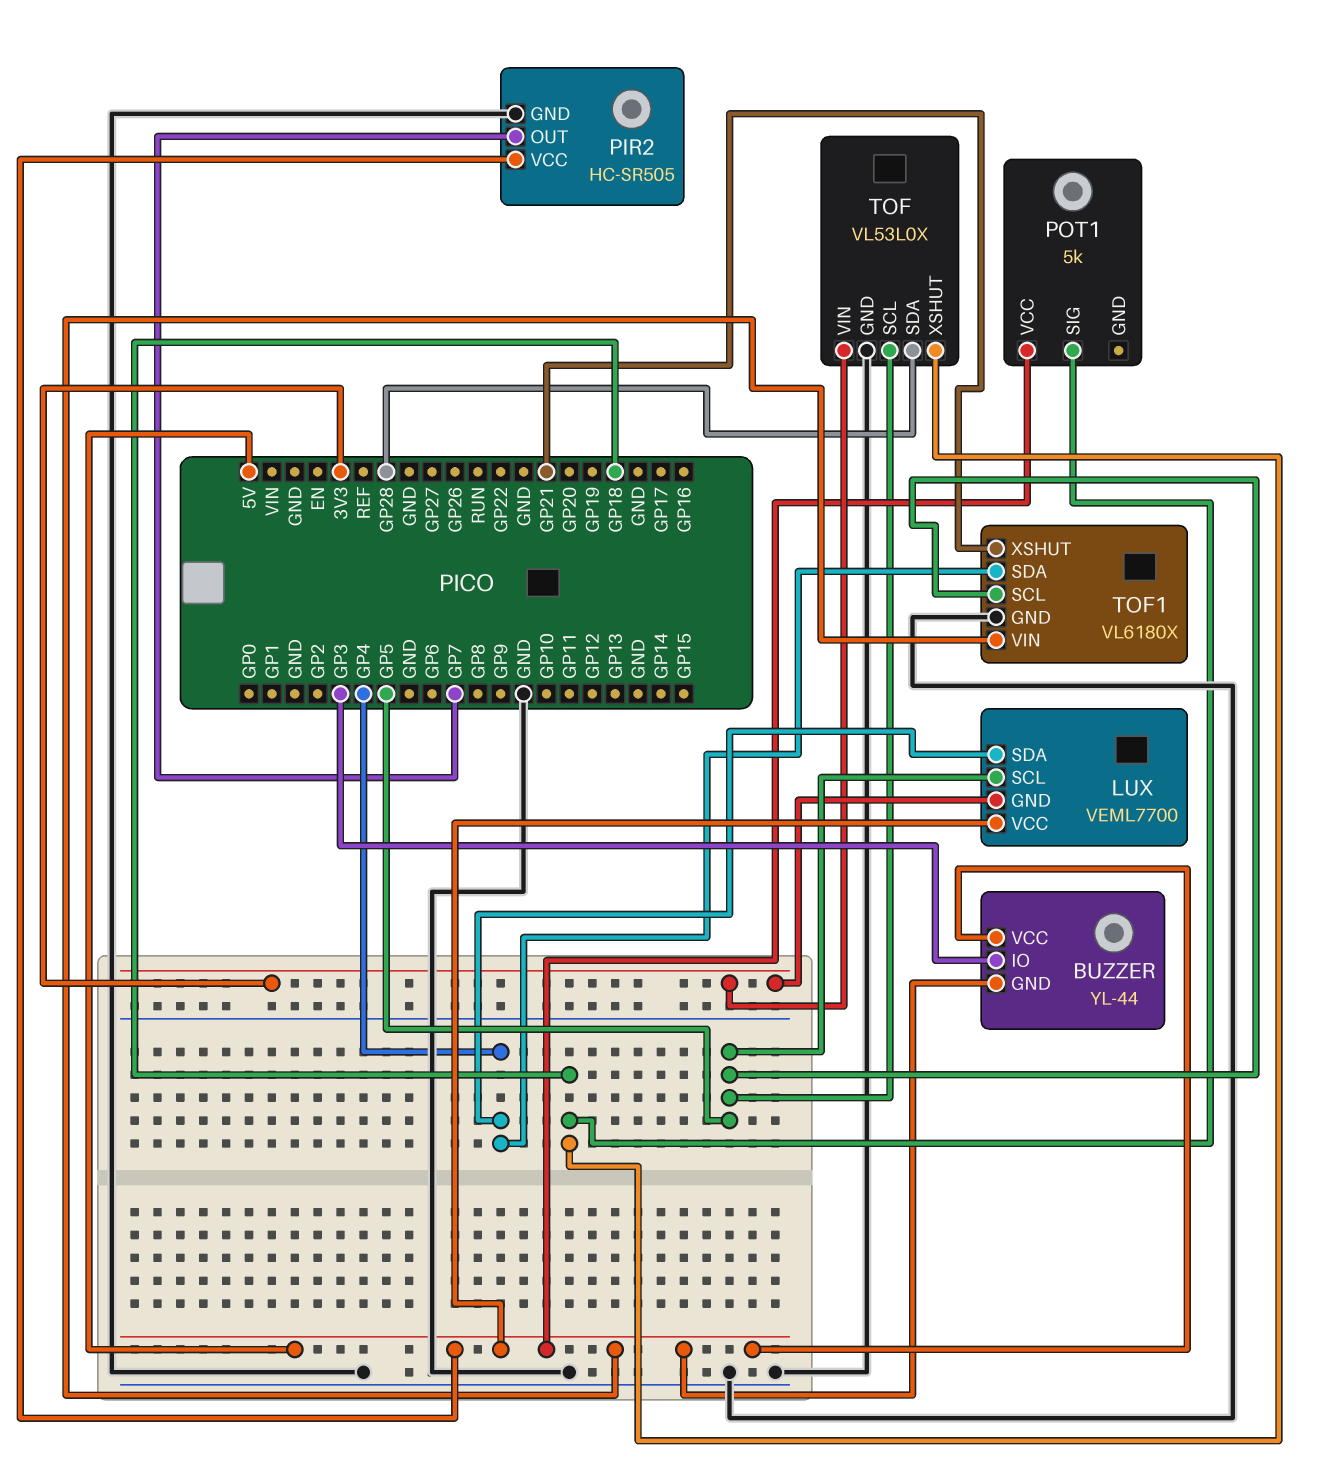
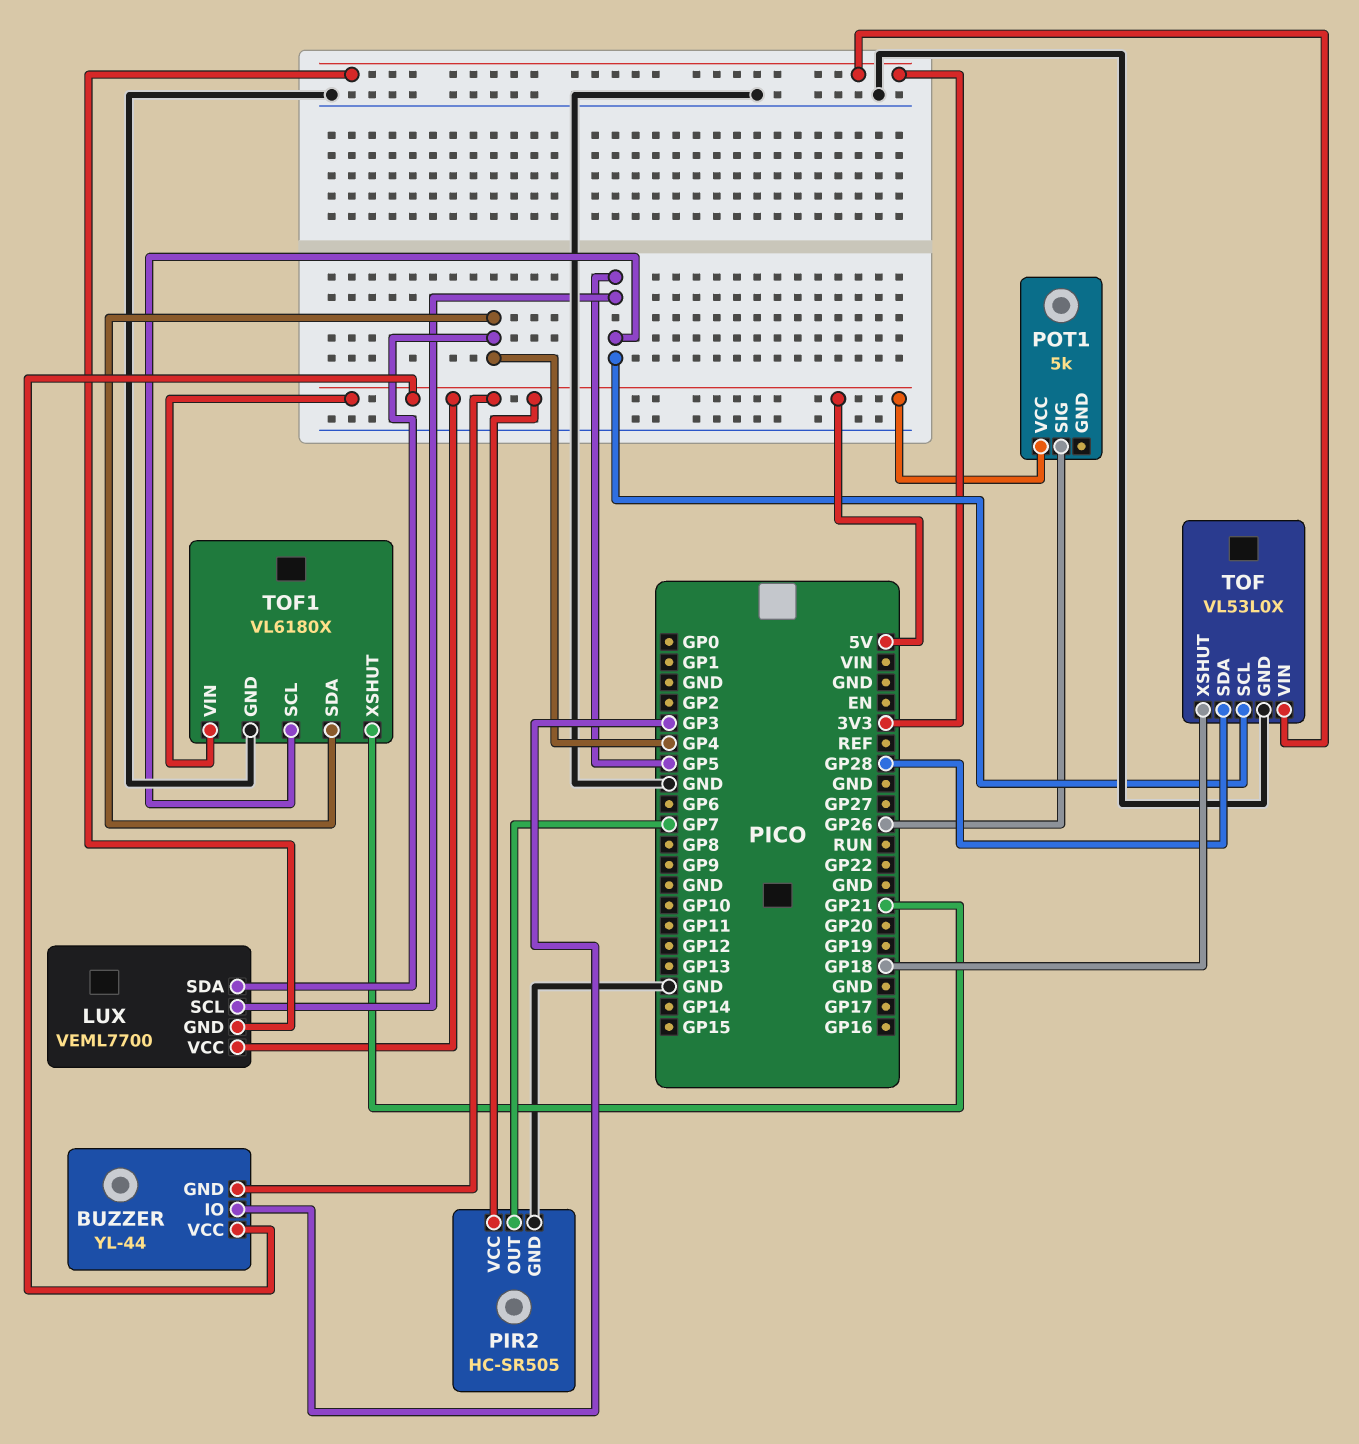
POT1 pin SIG: GP18 -> GP26

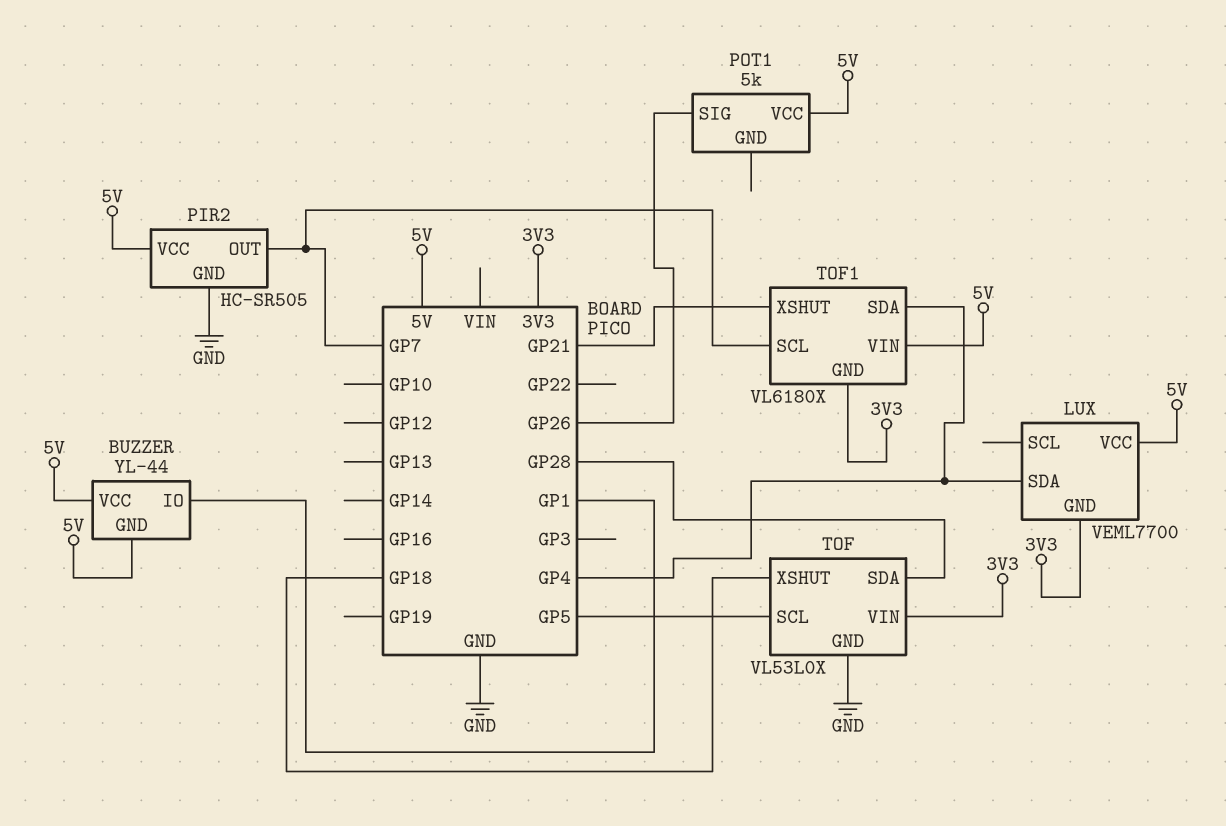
BUZZER pin IO: GP3 -> GP1
LUX pin SCL: GP5 -> none
TOF1 pin GND: GND -> 3V3
TOF1 pin SCL: GP5 -> GP7

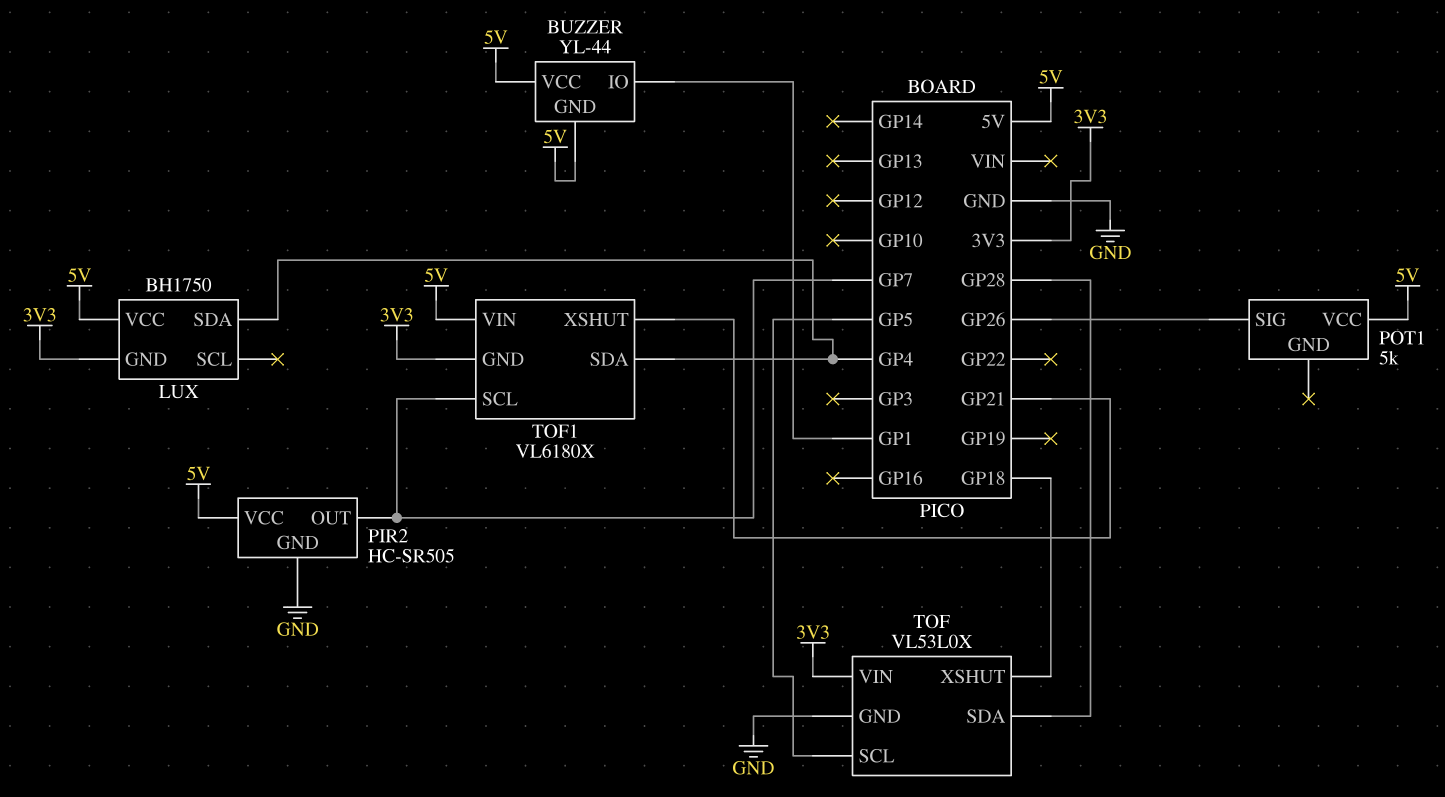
LUX: VEML7700 -> BH1750

